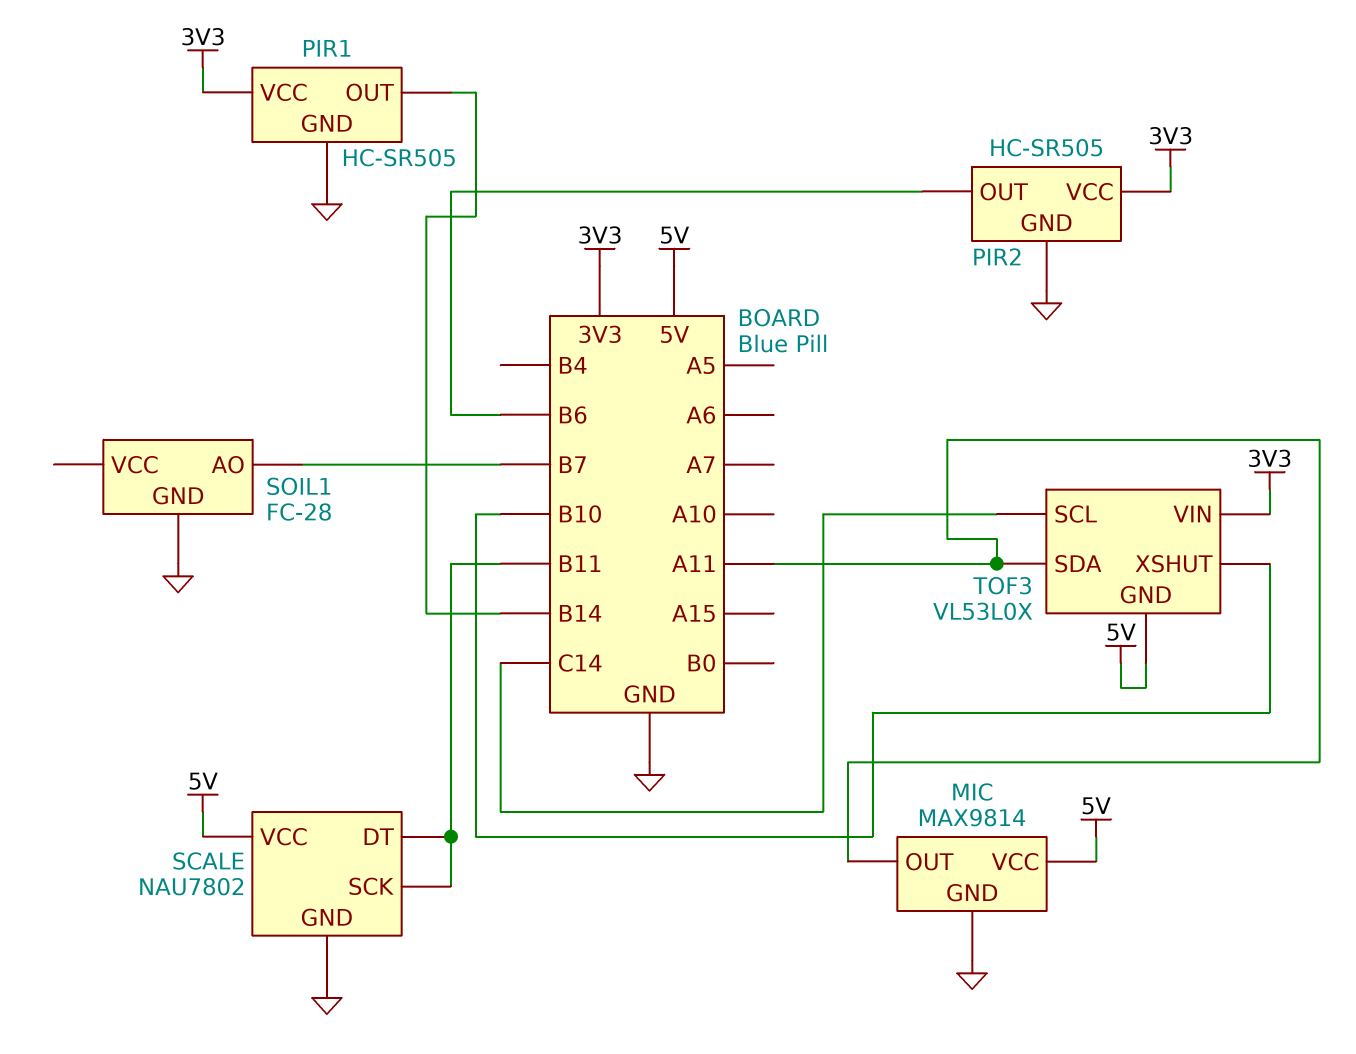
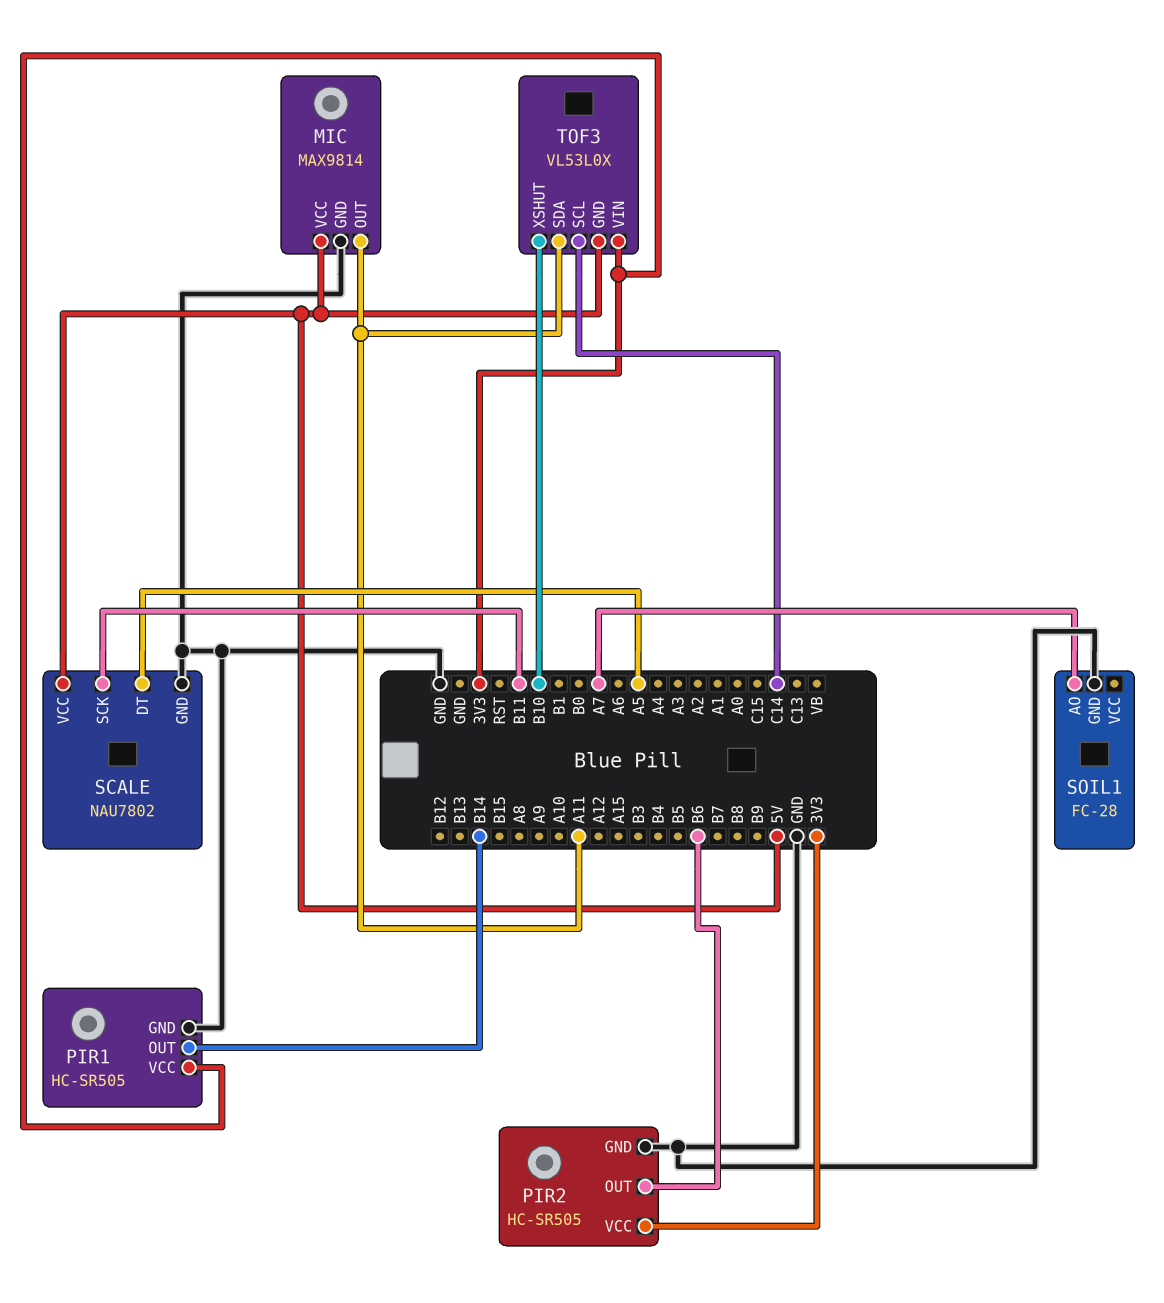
SCALE pin DT: B11 -> A5
SOIL1 pin AO: B7 -> A7

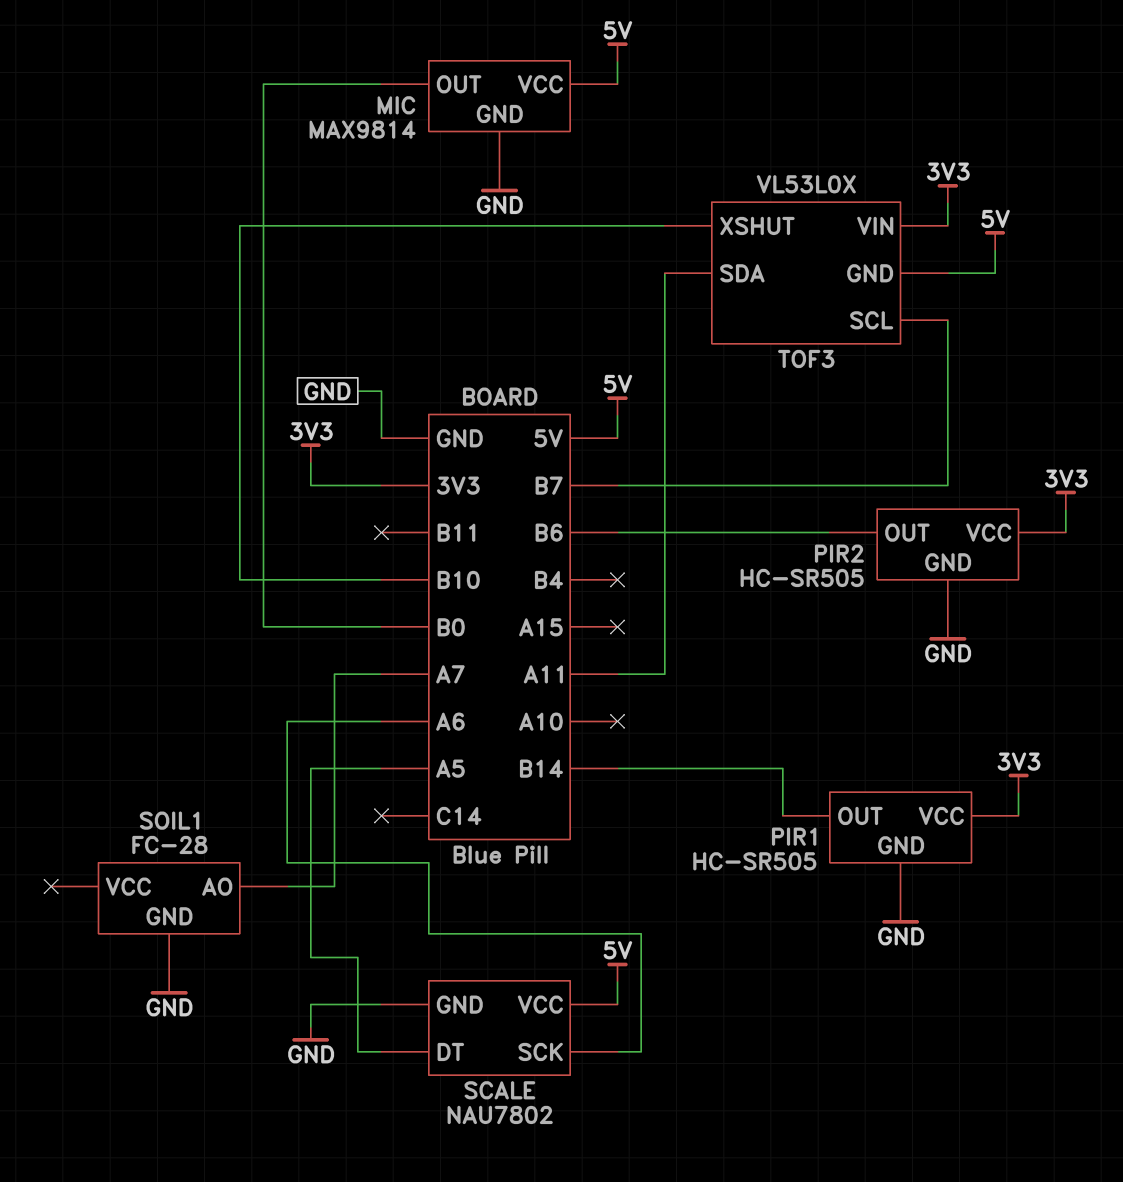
MIC pin OUT: A11 -> B0
SCALE pin SCK: B11 -> A6
TOF3 pin SCL: C14 -> B7

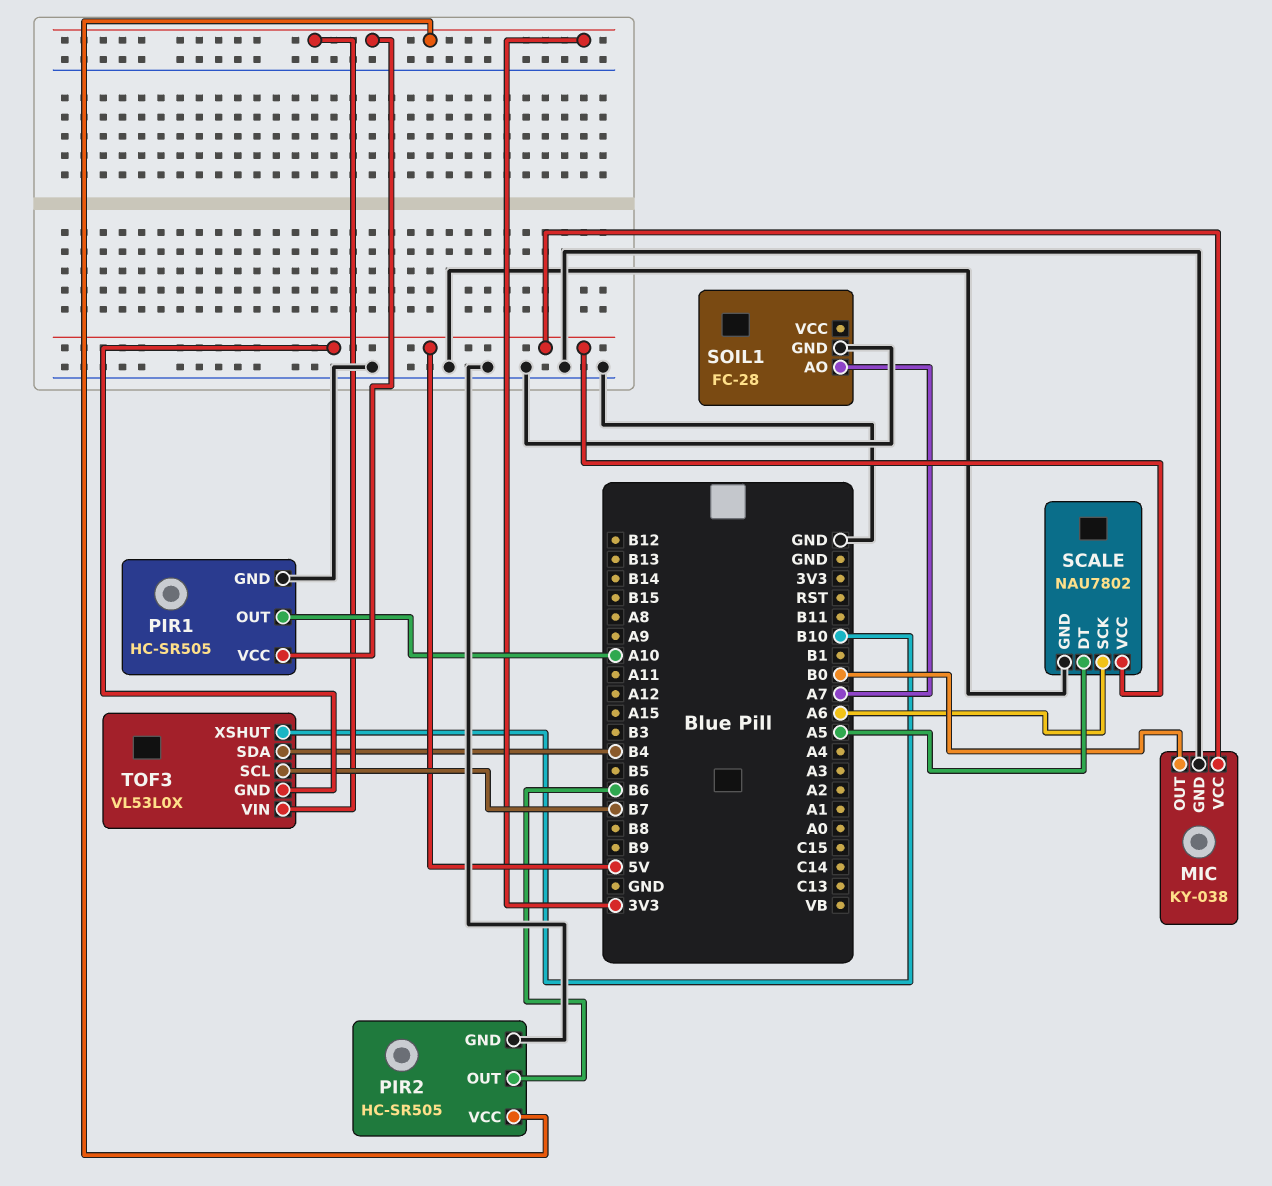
MIC: MAX9814 -> KY-038
PIR1 pin OUT: B14 -> A10
TOF3 pin SDA: A11 -> B4

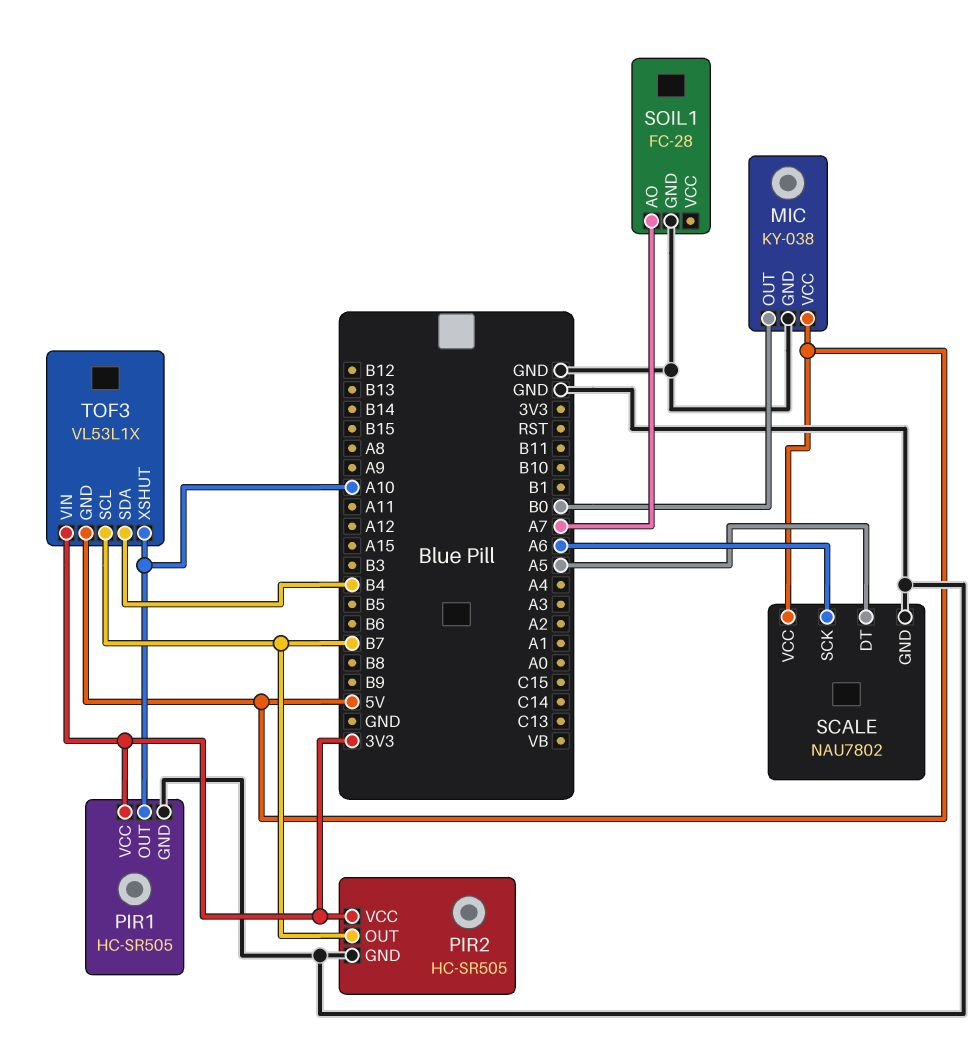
PIR2 pin OUT: B6 -> B7
TOF3: VL53L0X -> VL53L1X
TOF3 pin XSHUT: B10 -> A10

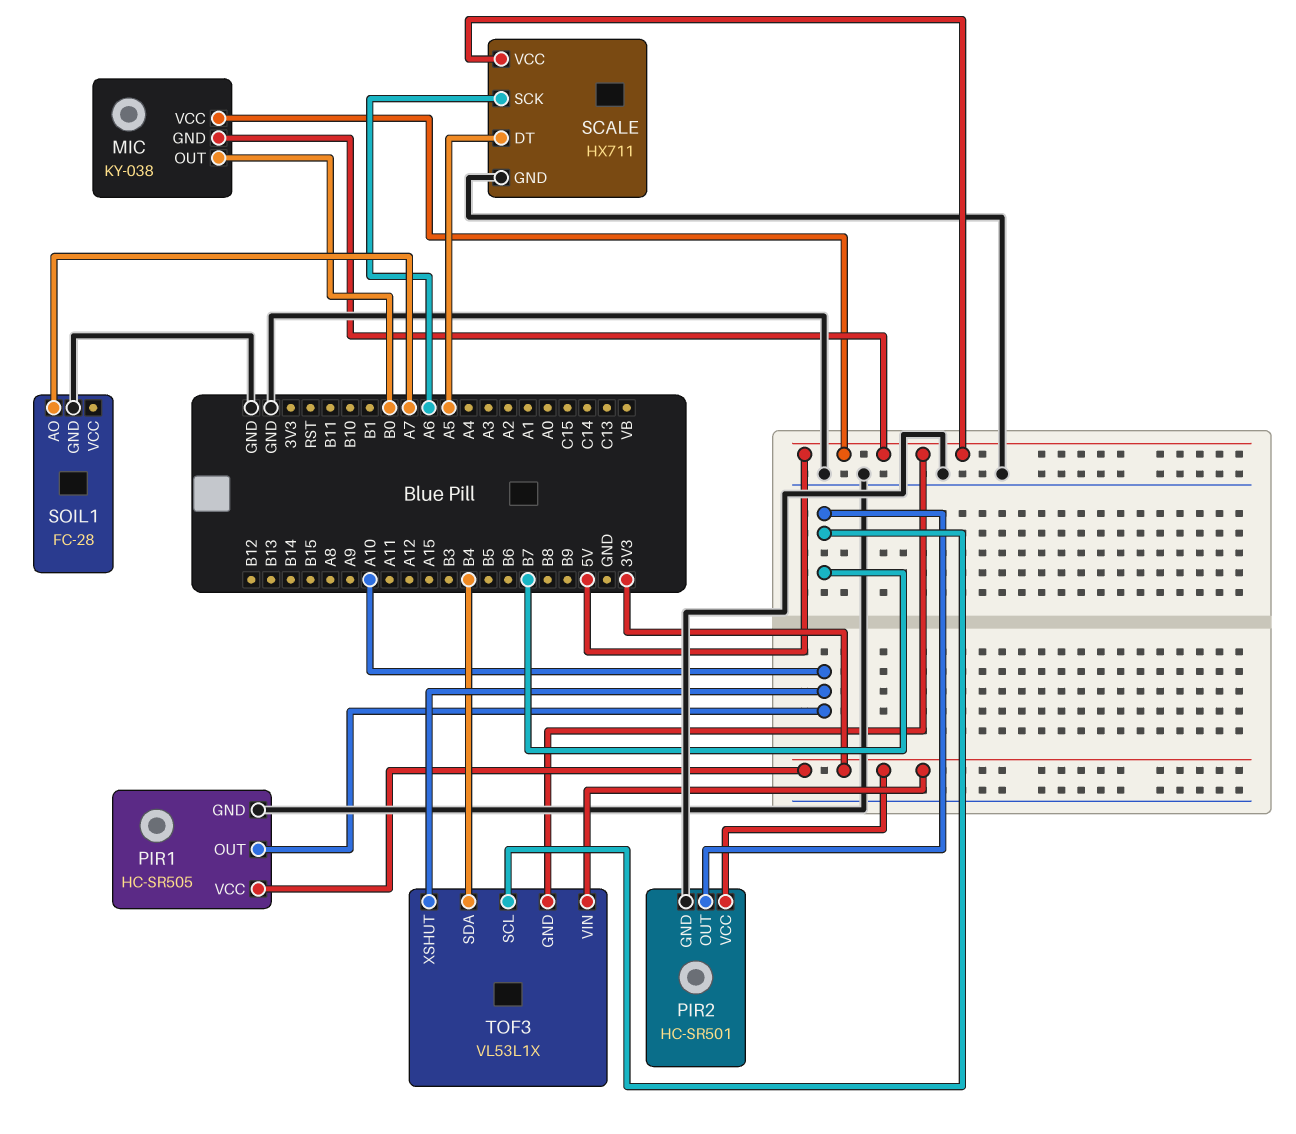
MIC pin GND: GND -> 5V
PIR2: HC-SR505 -> HC-SR501
SCALE: NAU7802 -> HX711

